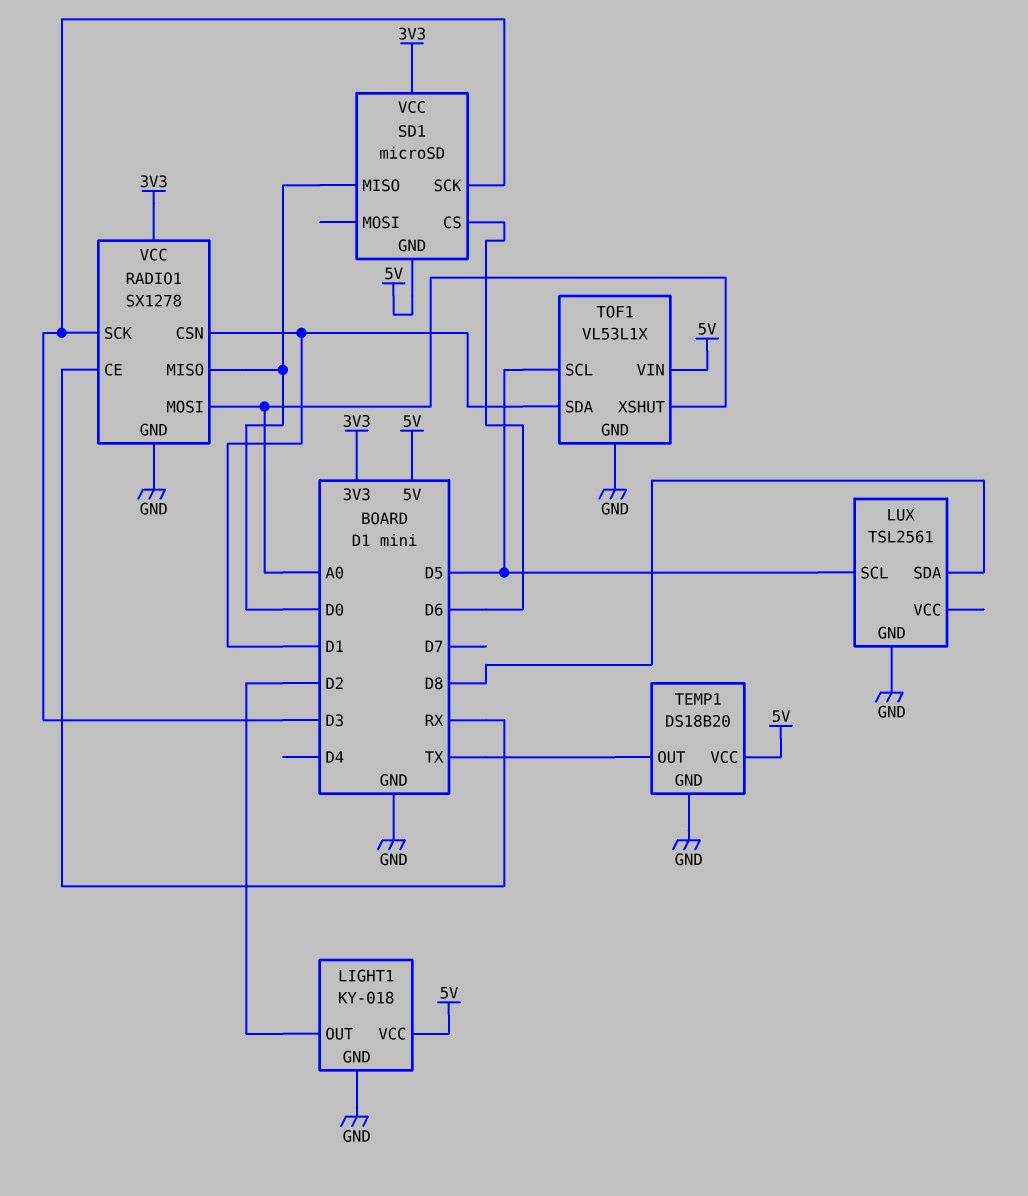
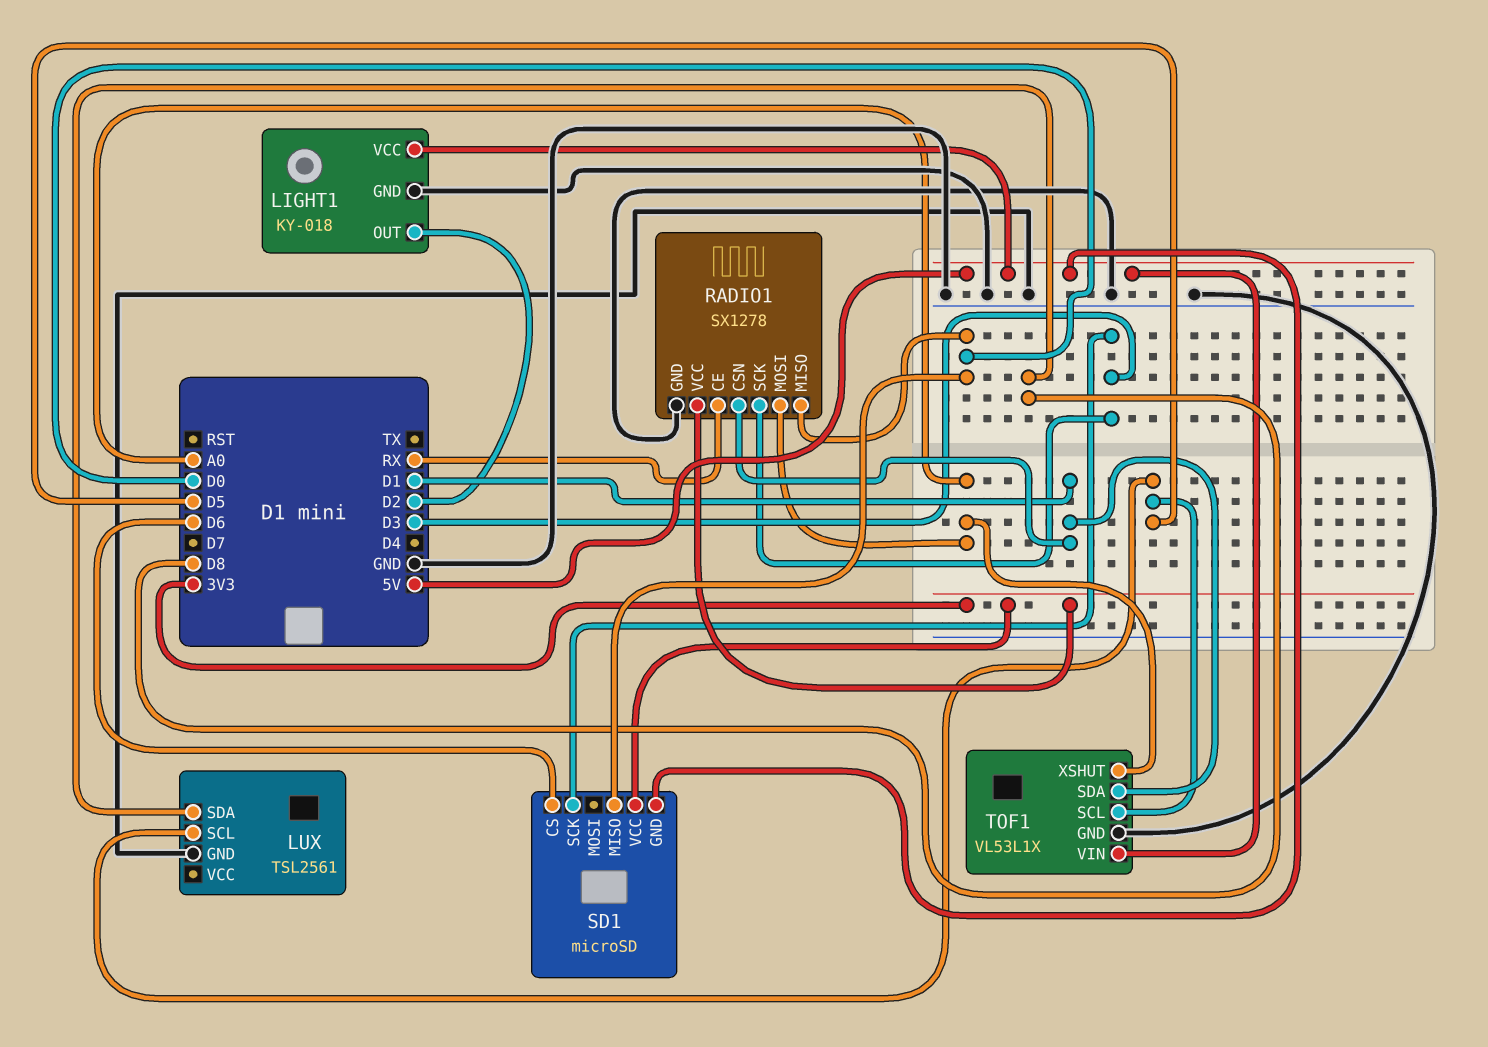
TEMP1: DS18B20 -> none
TEMP1 pin GND: GND -> none
TEMP1 pin OUT: TX -> none
TEMP1 pin VCC: 5V -> none

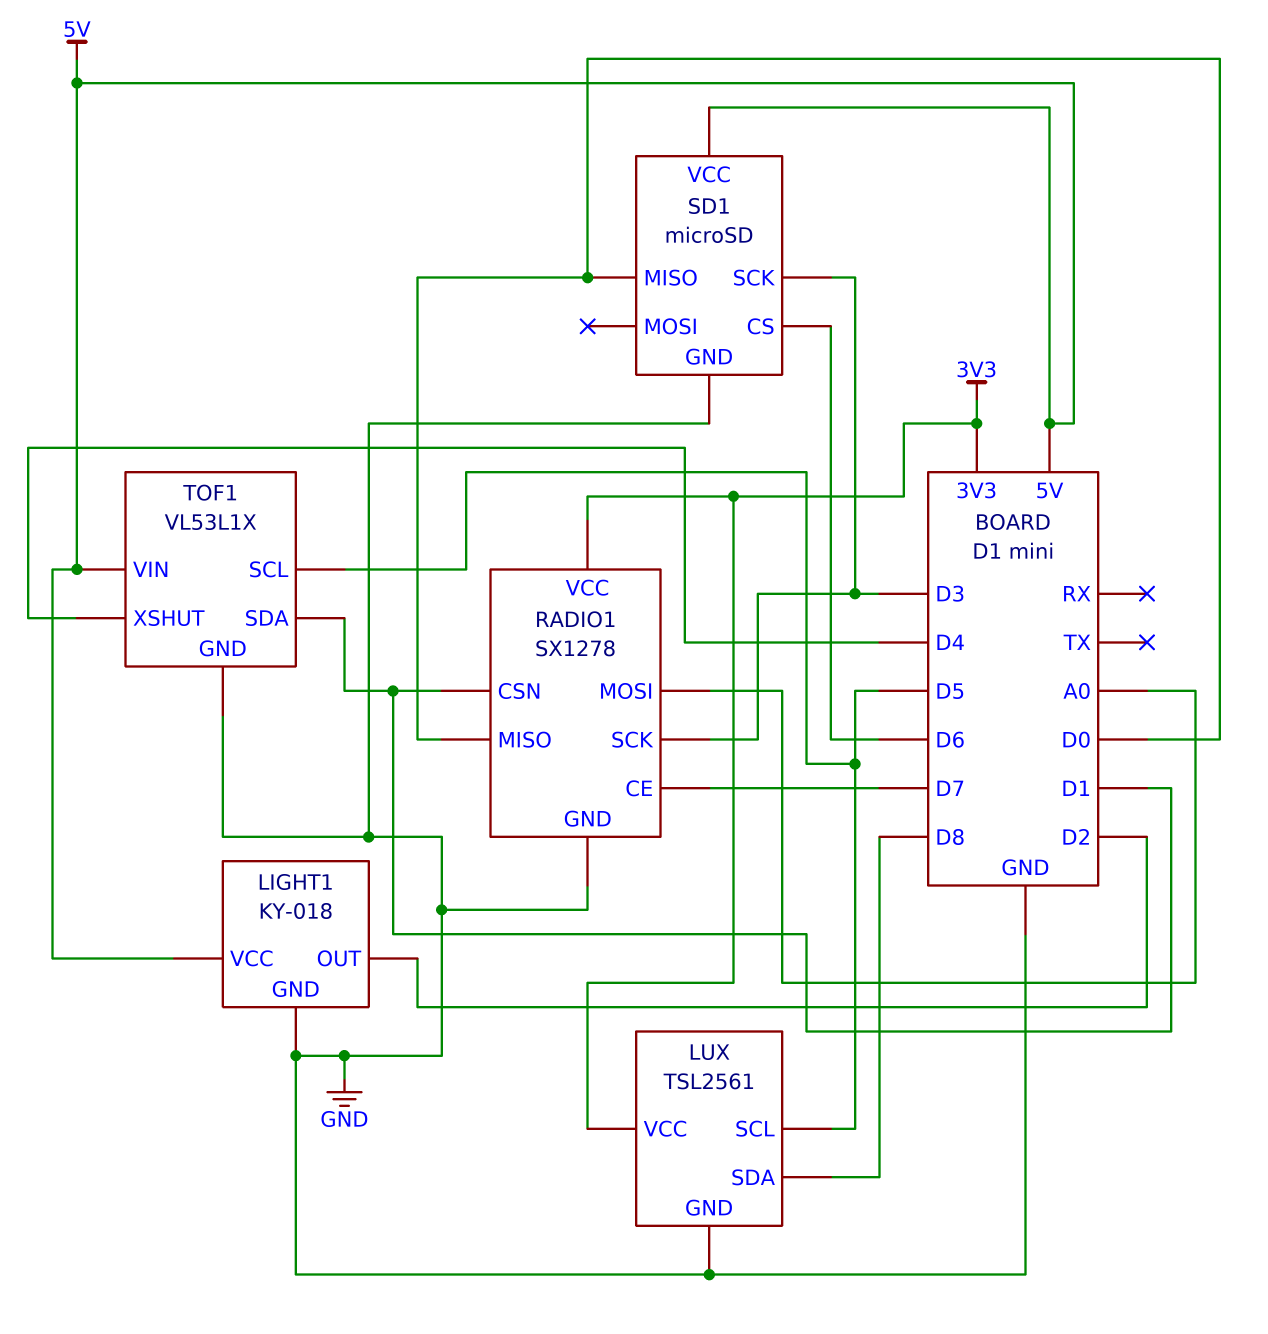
LUX pin VCC: none -> 3V3
RADIO1 pin CE: RX -> D7
SD1 pin GND: 5V -> GND
SD1 pin VCC: 3V3 -> 5V
TOF1 pin XSHUT: A0 -> D4

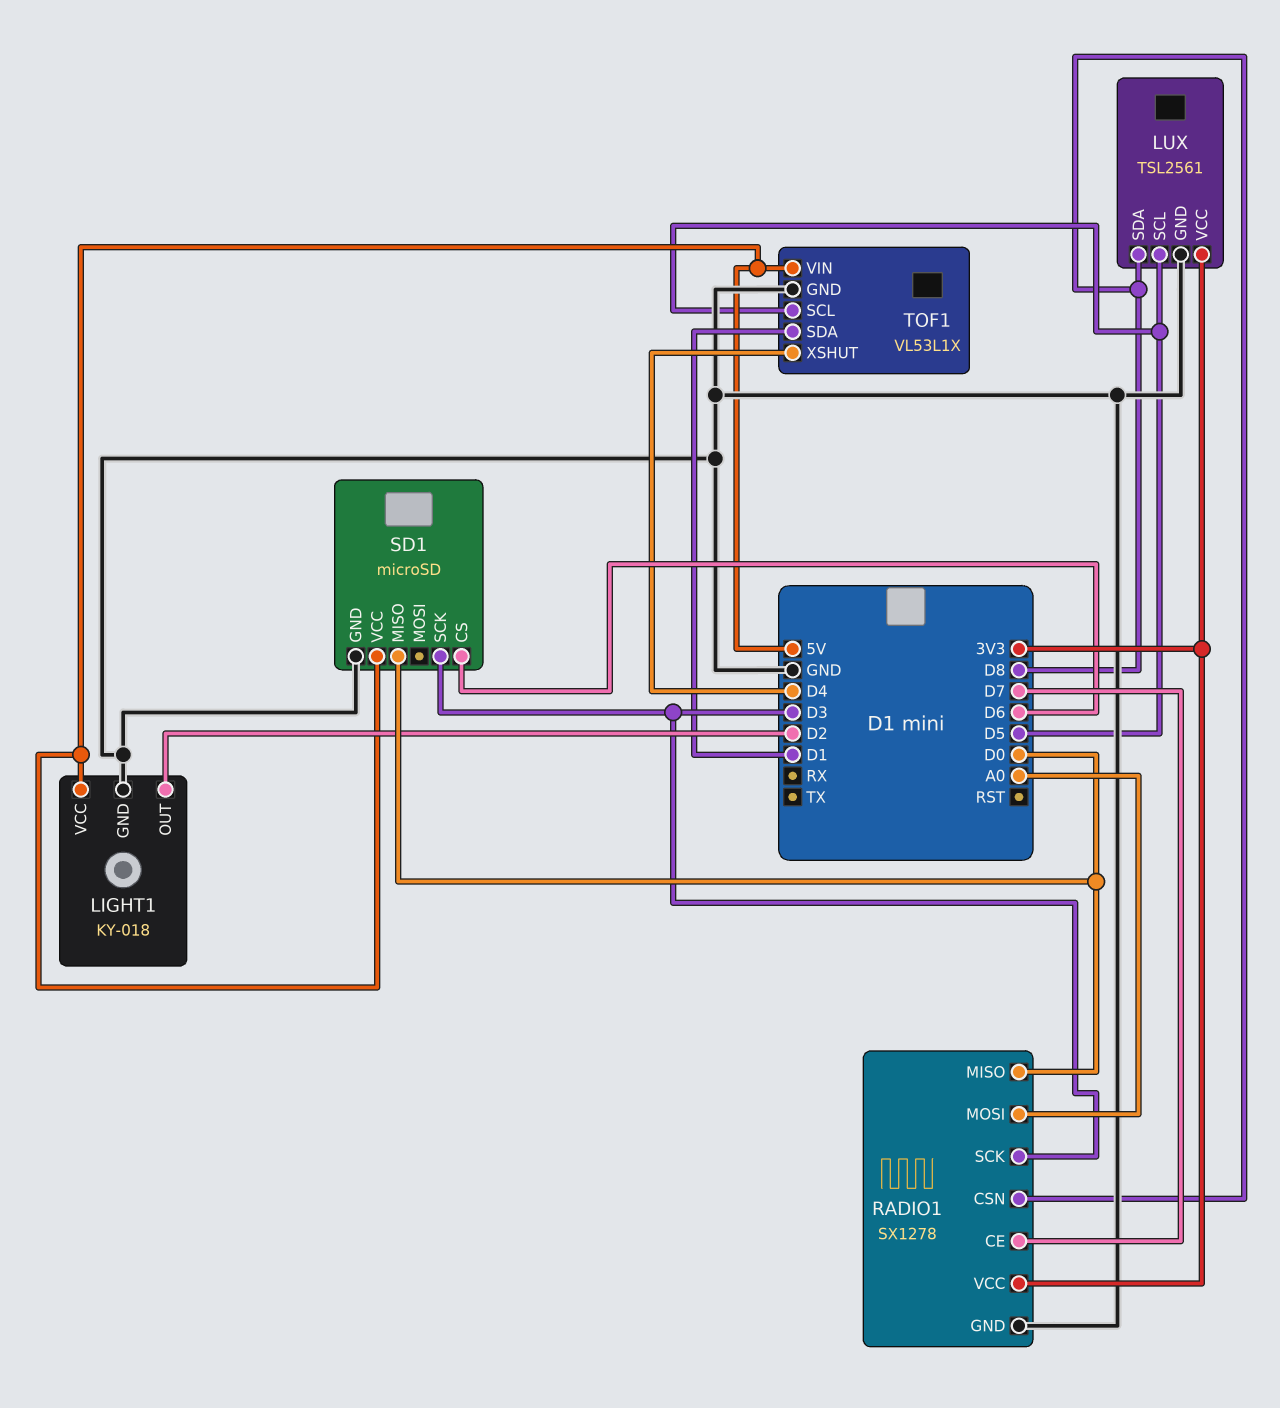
RADIO1 pin CSN: D1 -> D8

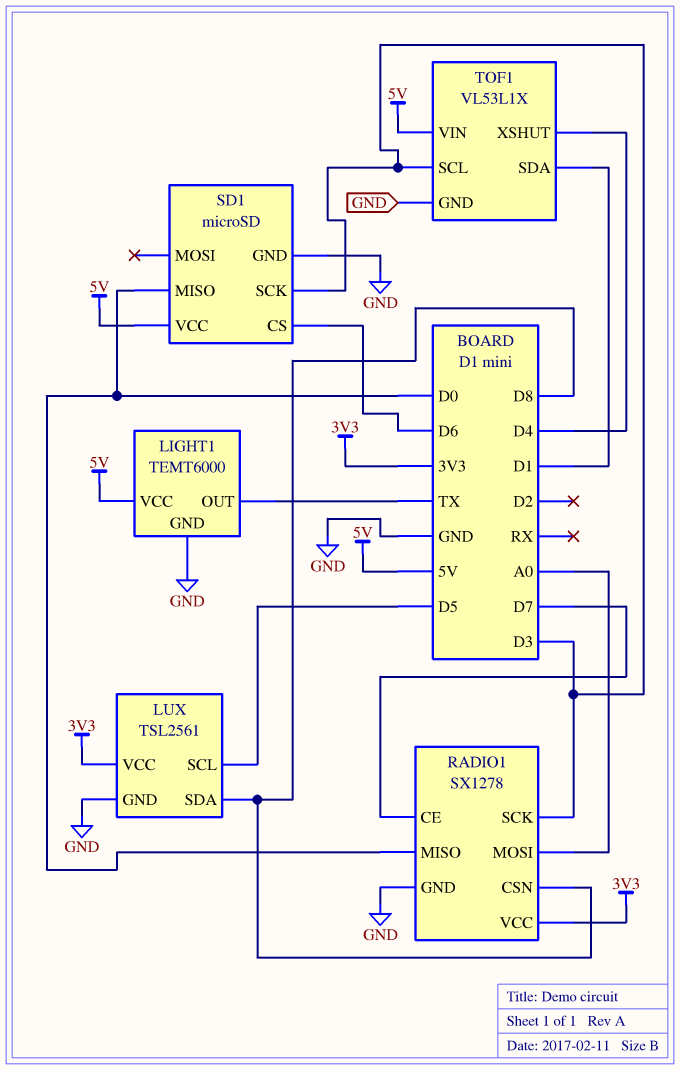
LIGHT1: KY-018 -> TEMT6000
LIGHT1 pin OUT: D2 -> TX
TOF1 pin SCL: D5 -> D3

